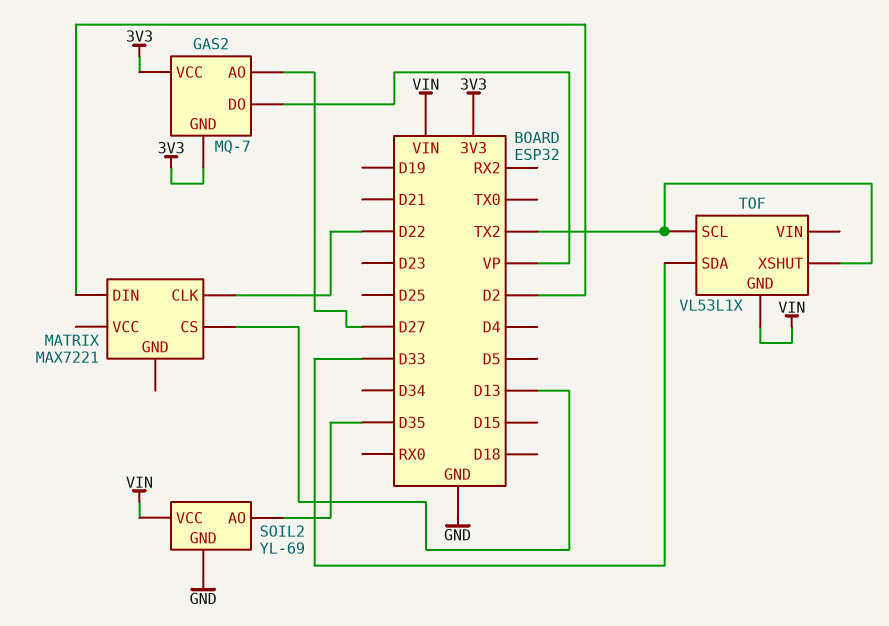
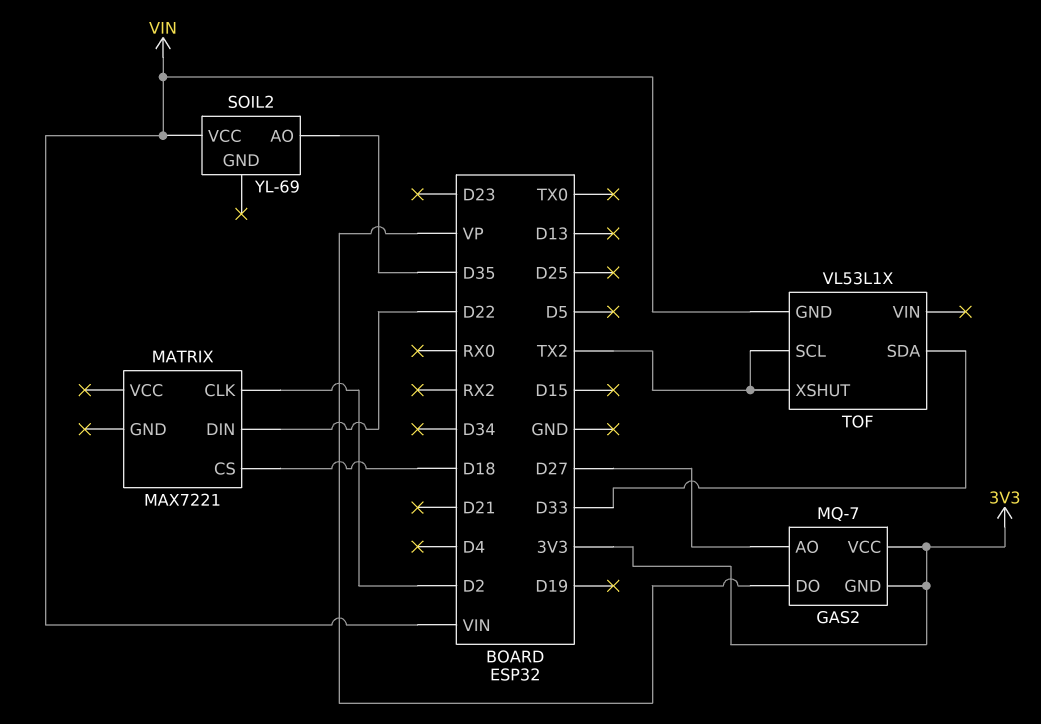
MATRIX pin CLK: D22 -> D2
MATRIX pin CS: D13 -> D18
MATRIX pin DIN: D2 -> D22
SOIL2 pin GND: GND -> none

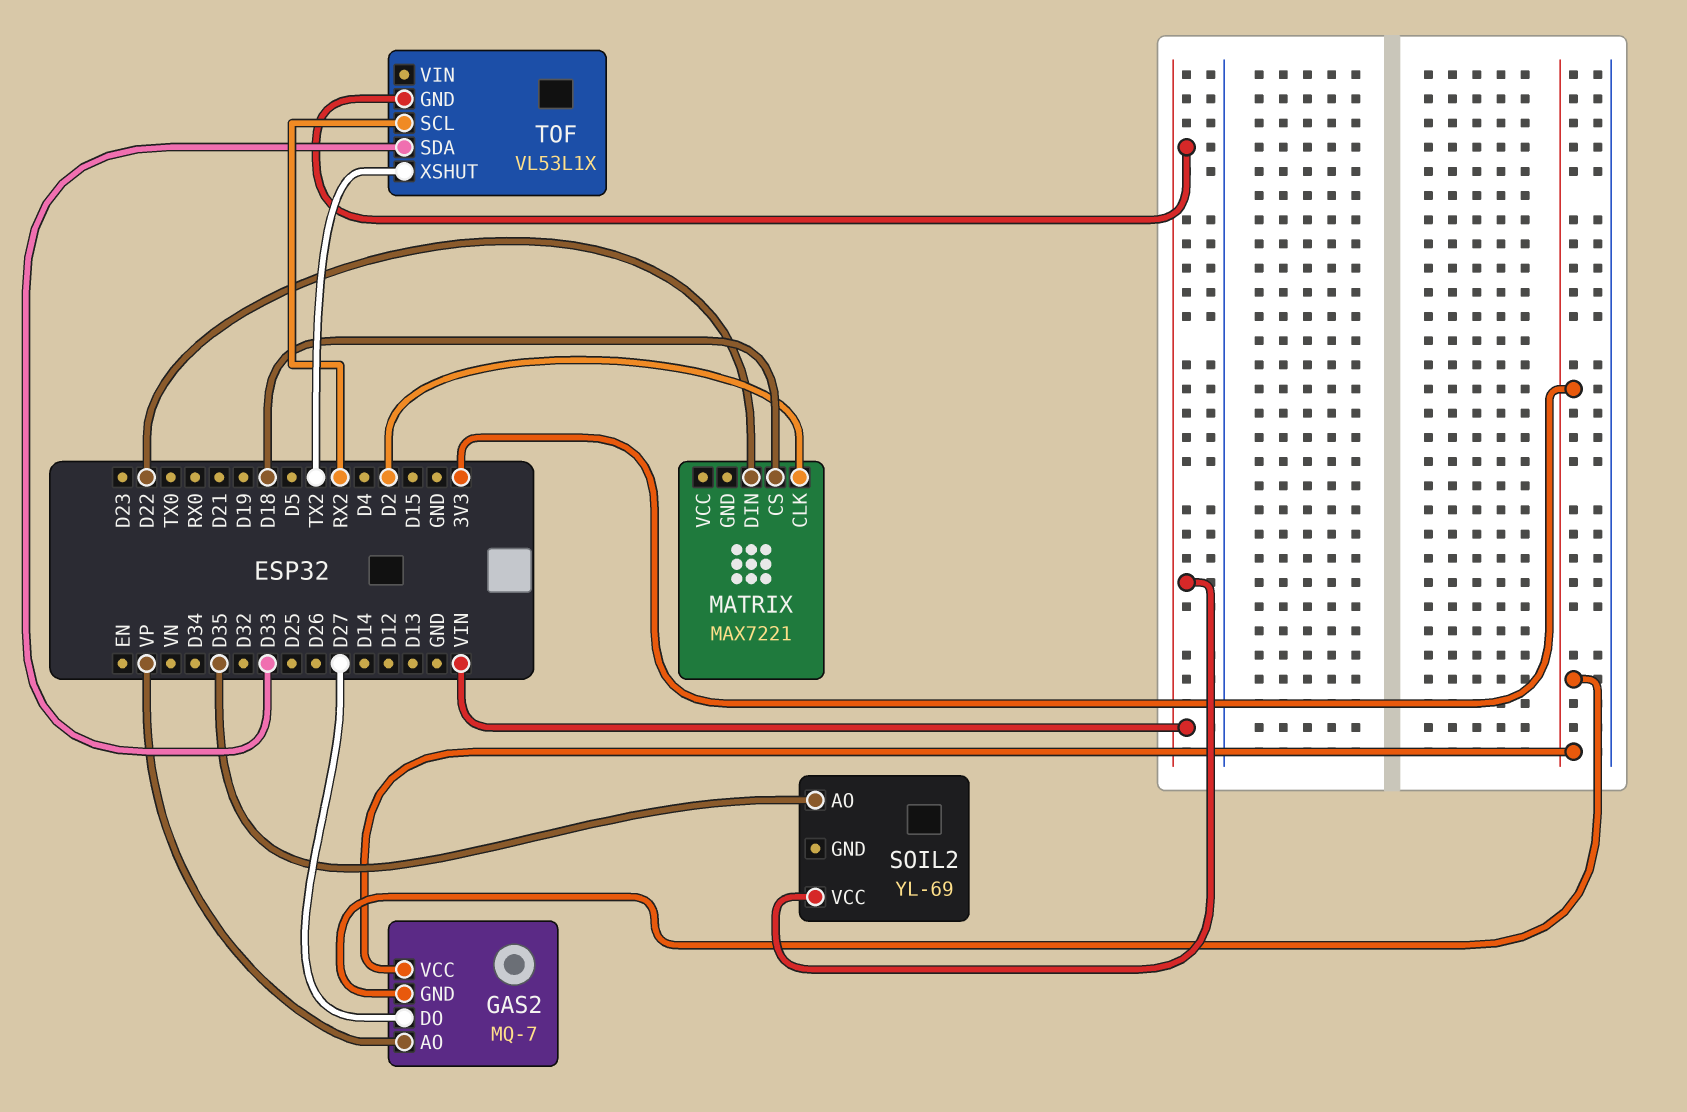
GAS2 pin AO: D27 -> VP
GAS2 pin DO: VP -> D27
TOF pin SCL: TX2 -> RX2

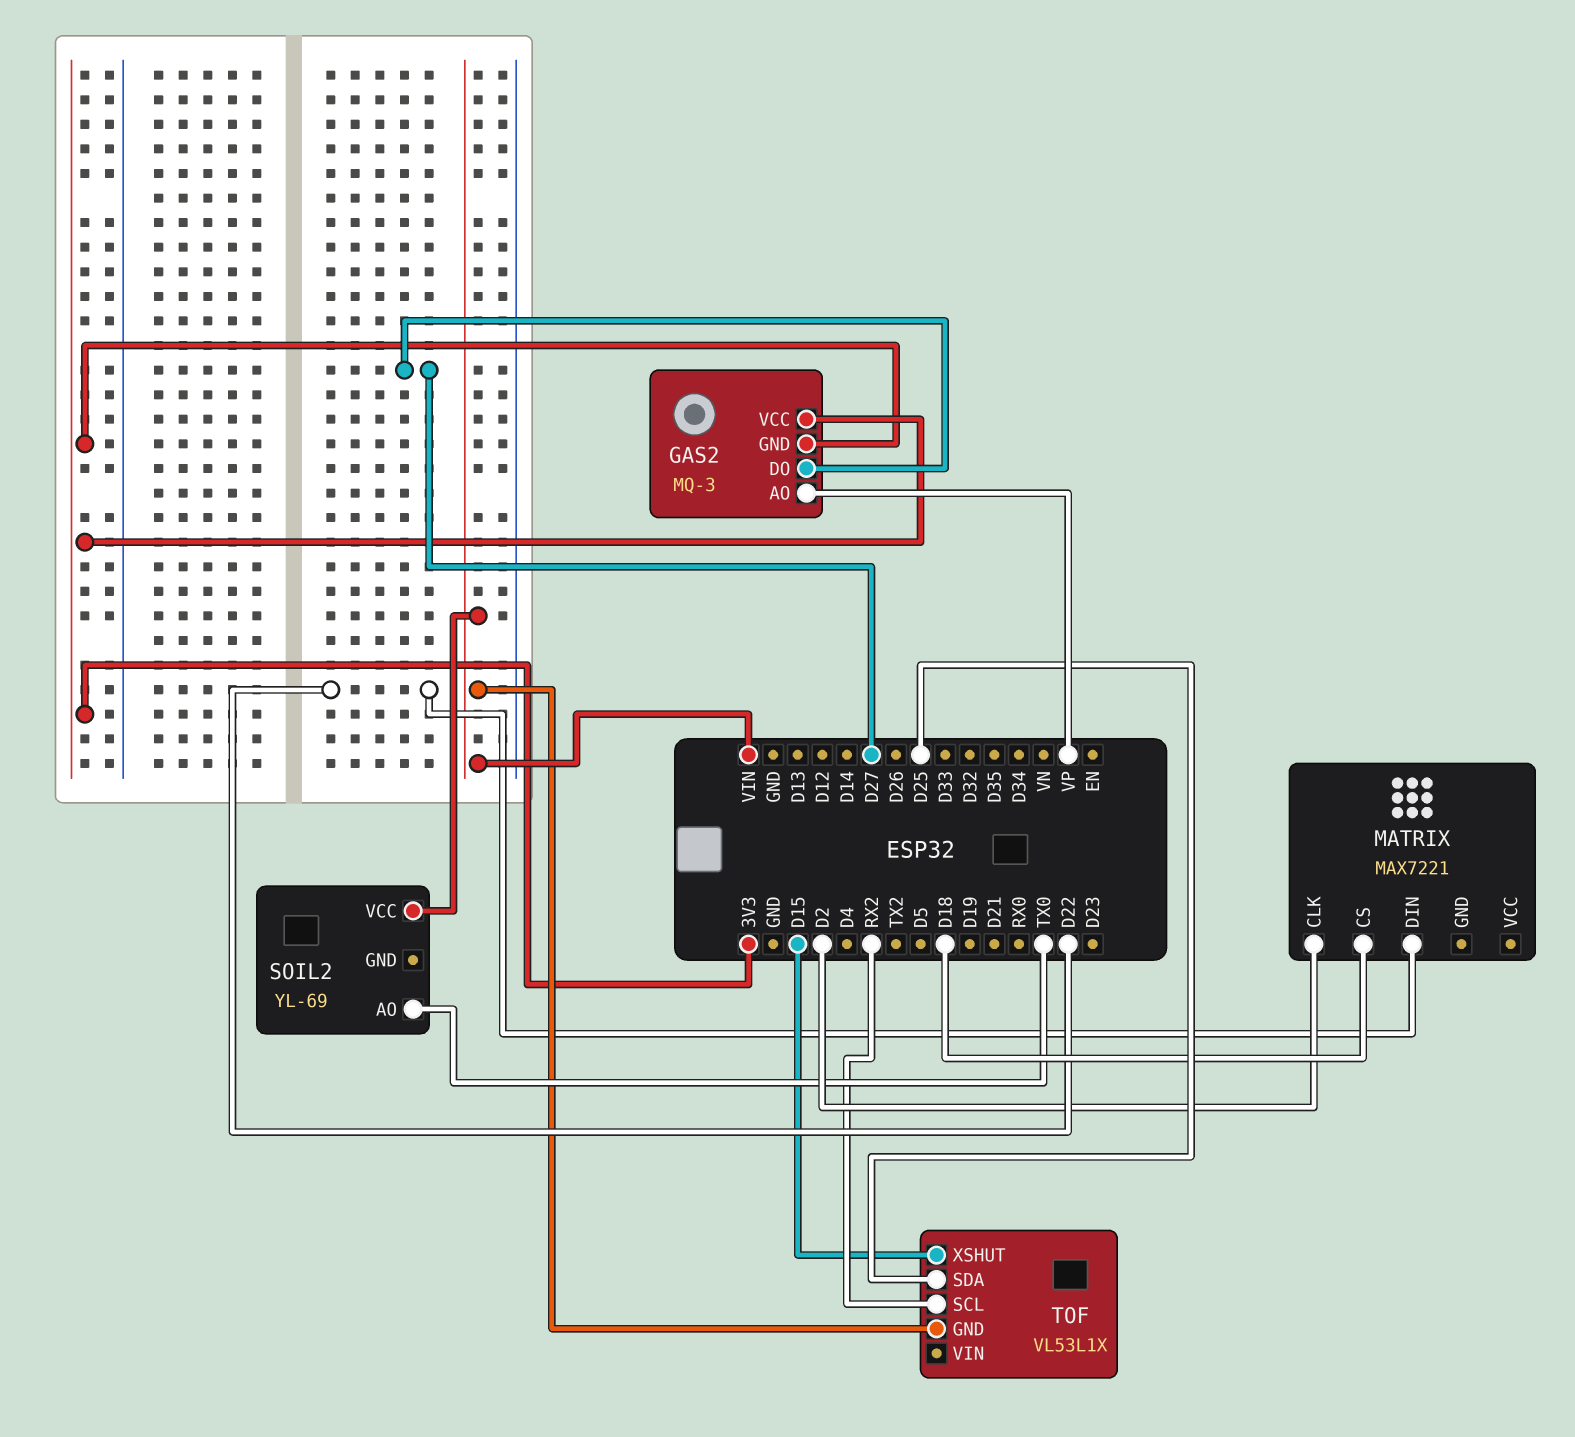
GAS2: MQ-7 -> MQ-3
SOIL2 pin AO: D35 -> TX0
TOF pin SDA: D33 -> D25
TOF pin XSHUT: TX2 -> D15

